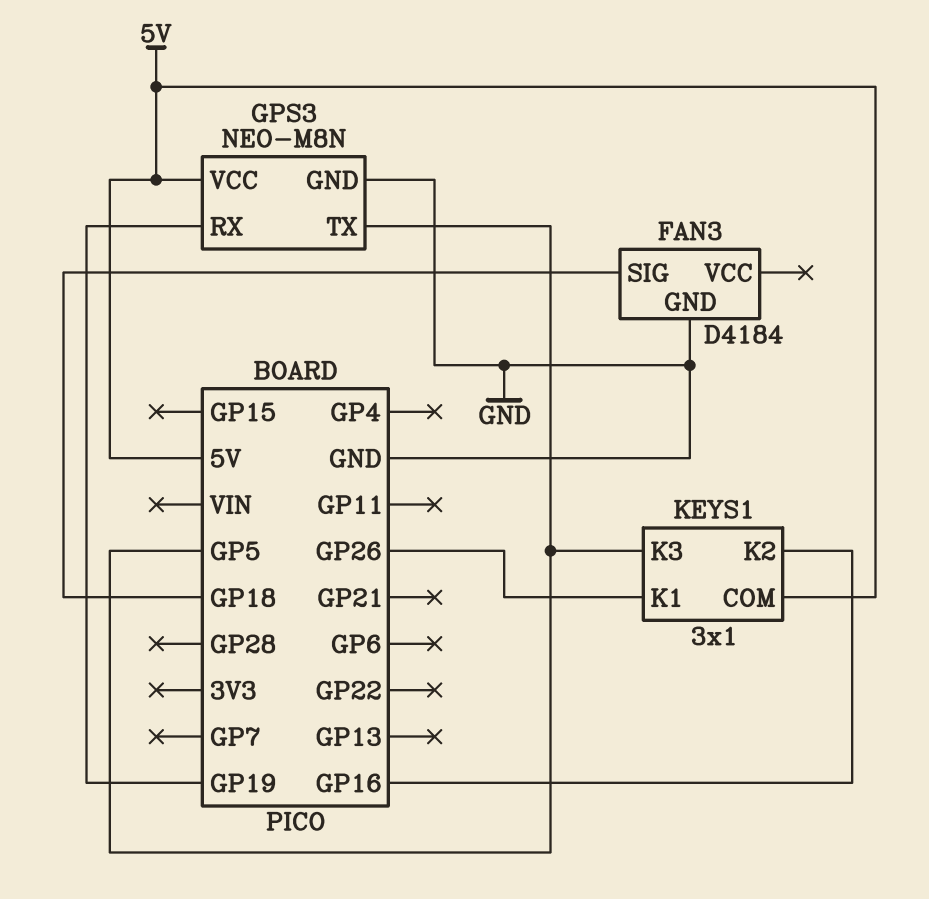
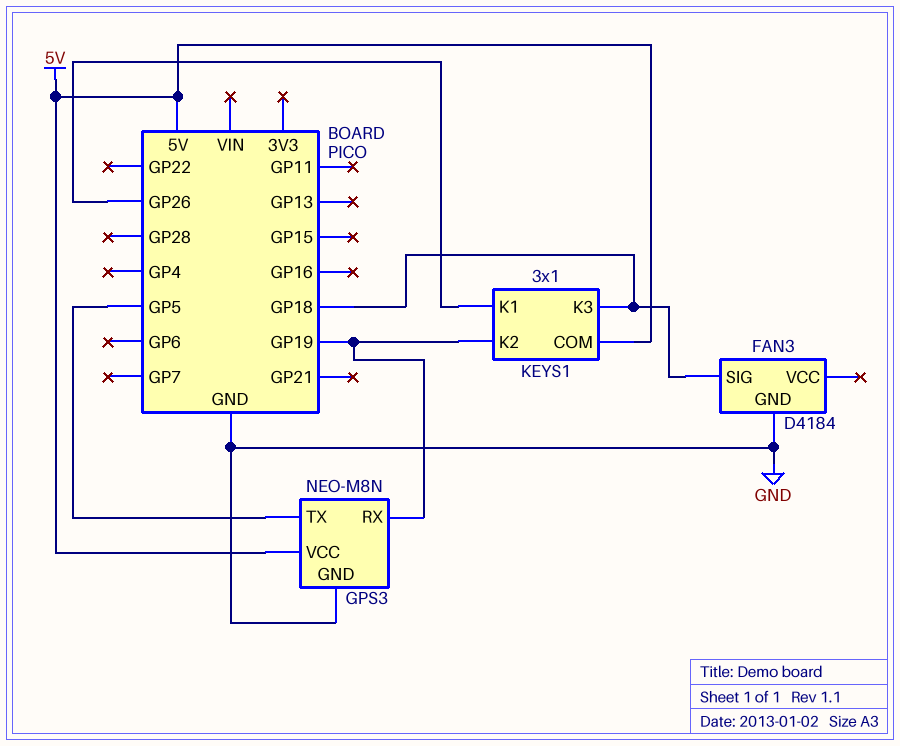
KEYS1 pin K2: GP16 -> GP19
KEYS1 pin K3: GP5 -> GP18

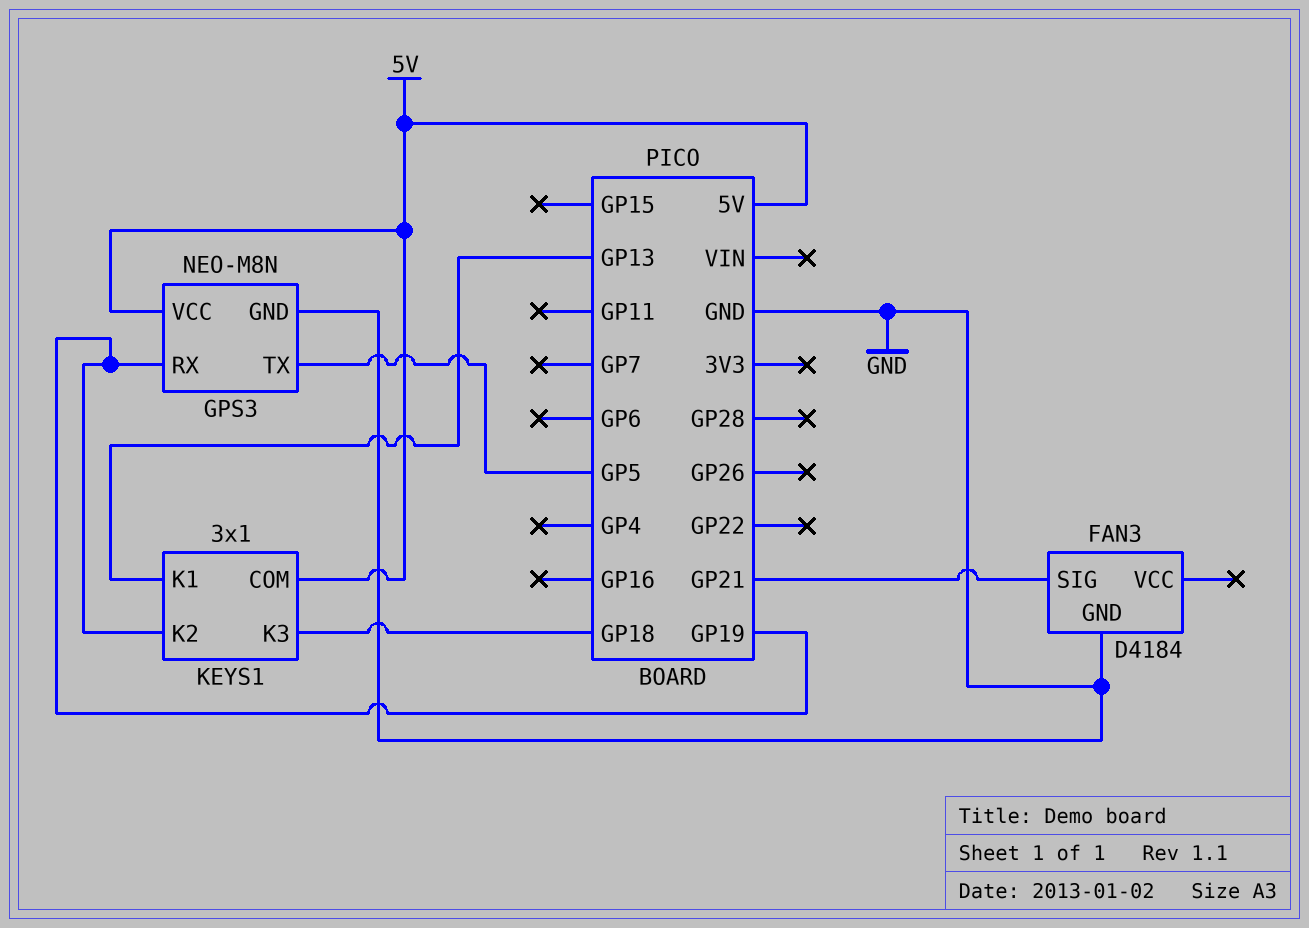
FAN3 pin SIG: GP18 -> GP21
KEYS1 pin K1: GP26 -> GP13

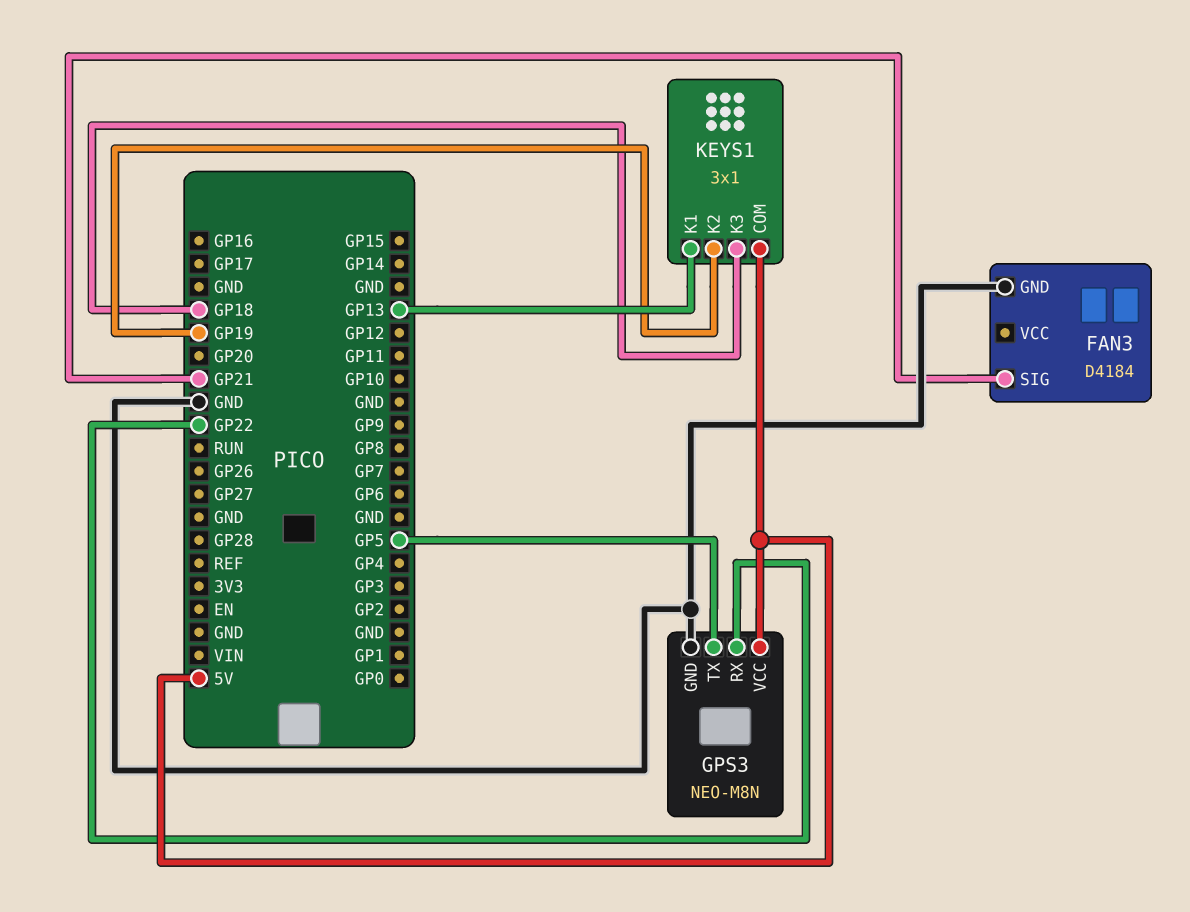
GPS3 pin RX: GP19 -> GP22

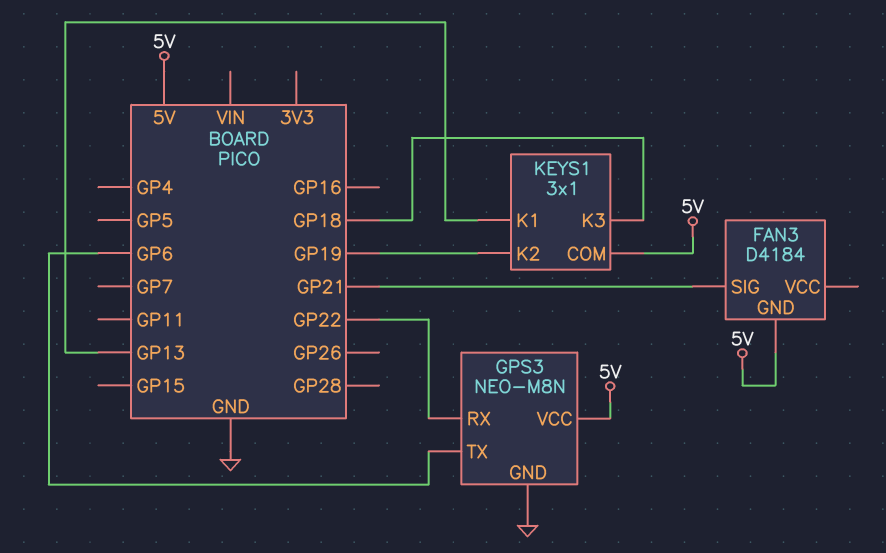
FAN3 pin GND: GND -> 5V
GPS3 pin TX: GP5 -> GP6

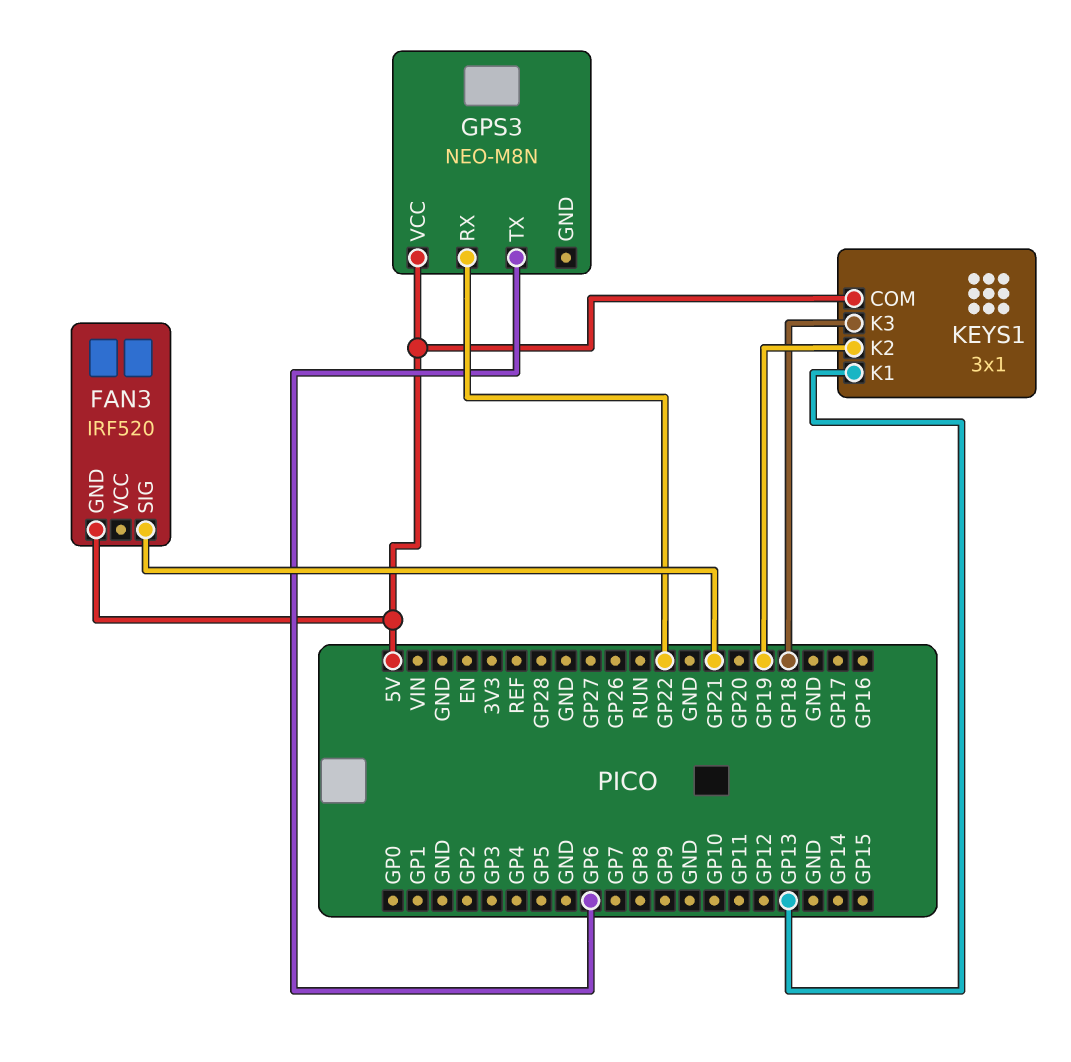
FAN3: D4184 -> IRF520
GPS3 pin GND: GND -> none

